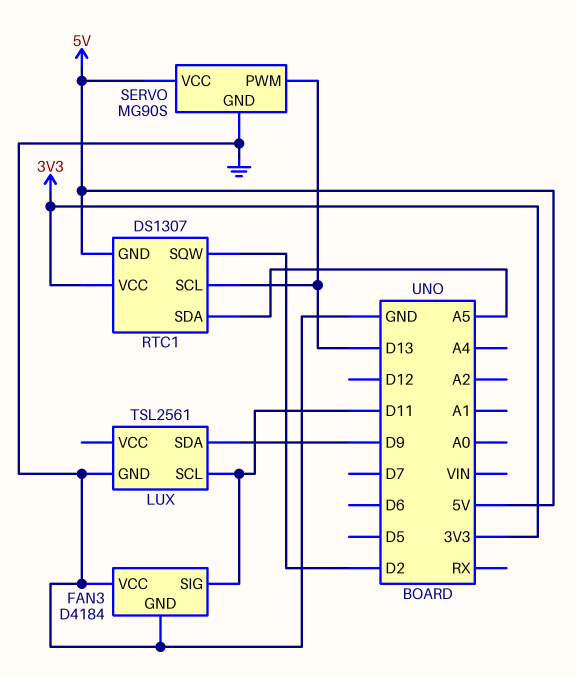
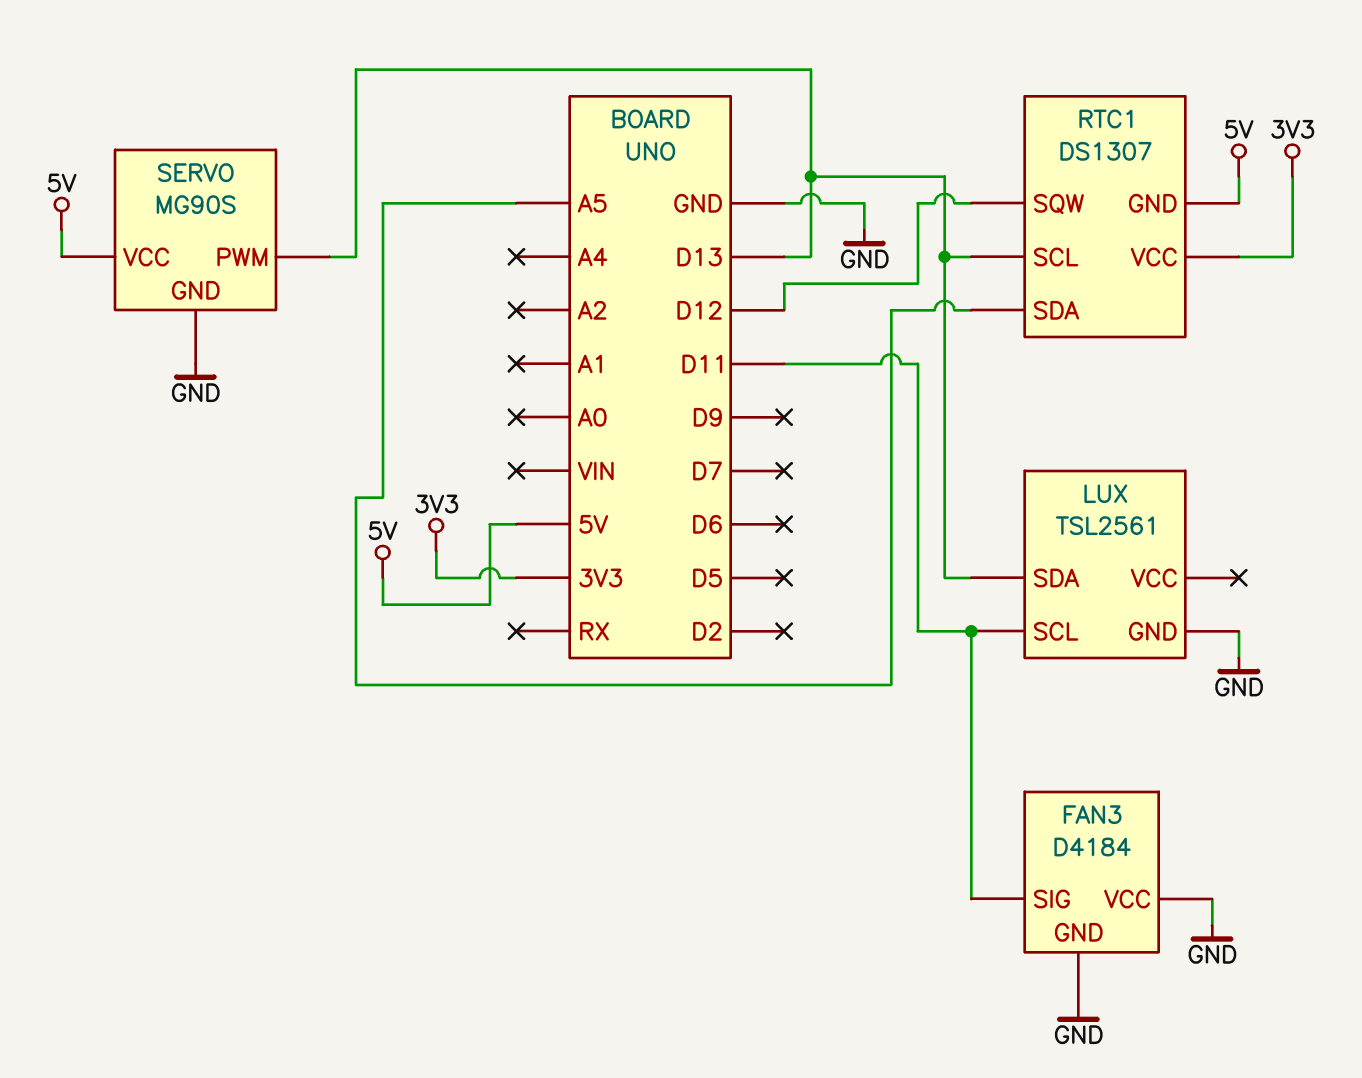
LUX pin SDA: D9 -> D13
RTC1 pin SQW: D2 -> D12

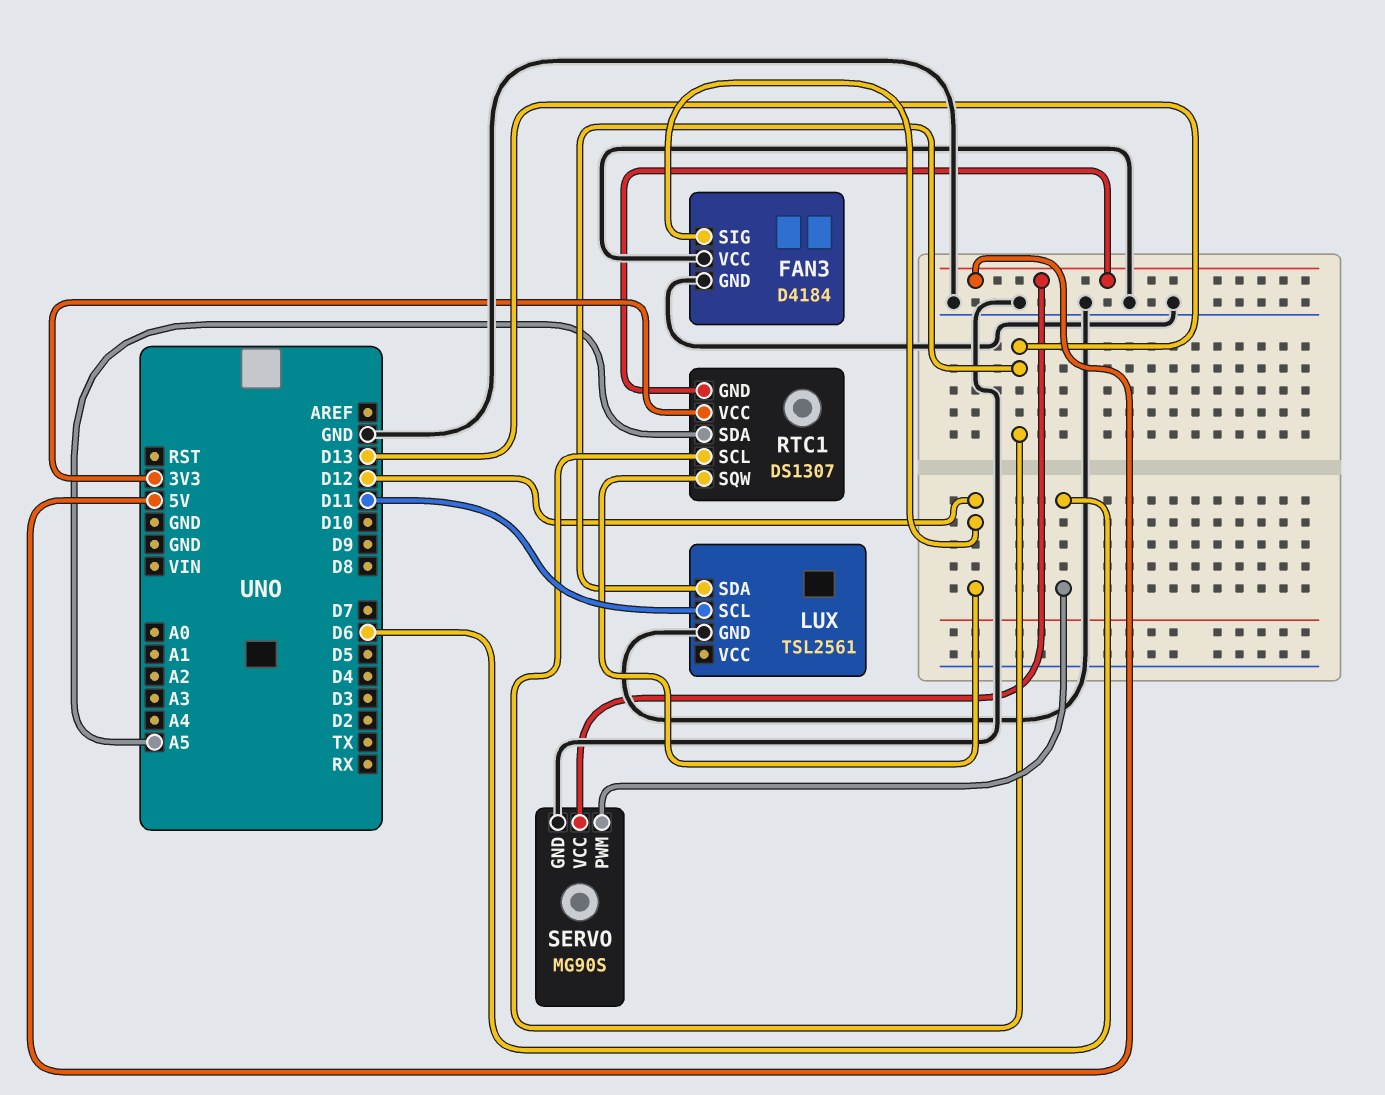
FAN3 pin SIG: D11 -> D12
SERVO pin PWM: D13 -> D6

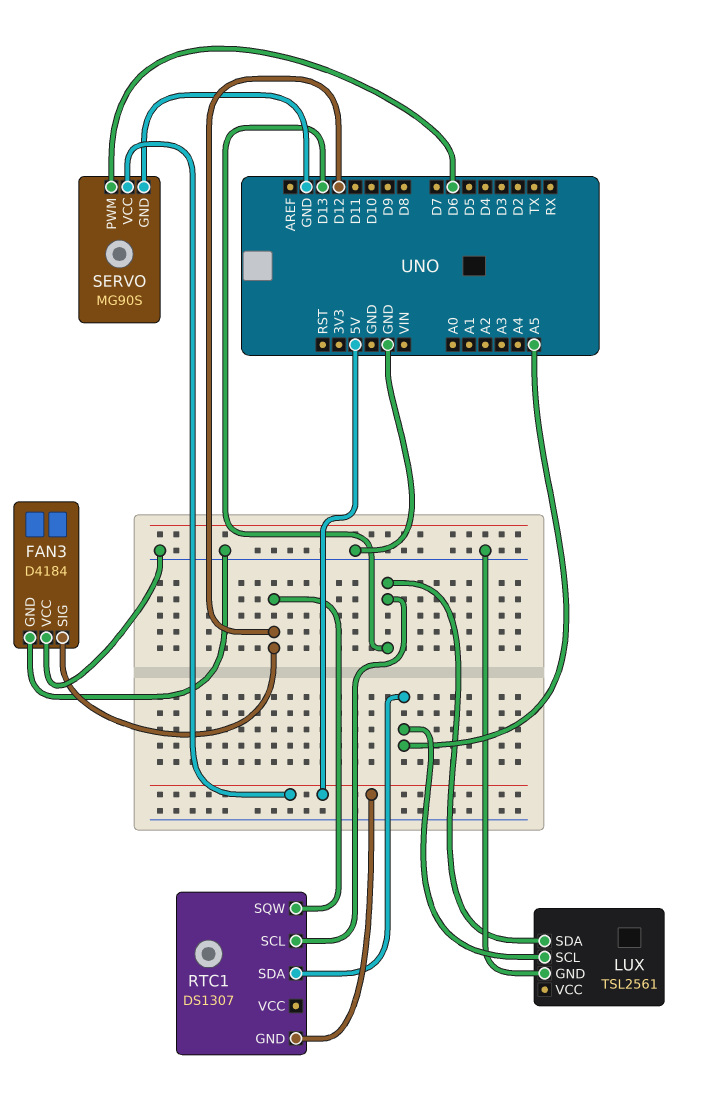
LUX pin SCL: D11 -> A5
RTC1 pin VCC: 3V3 -> none

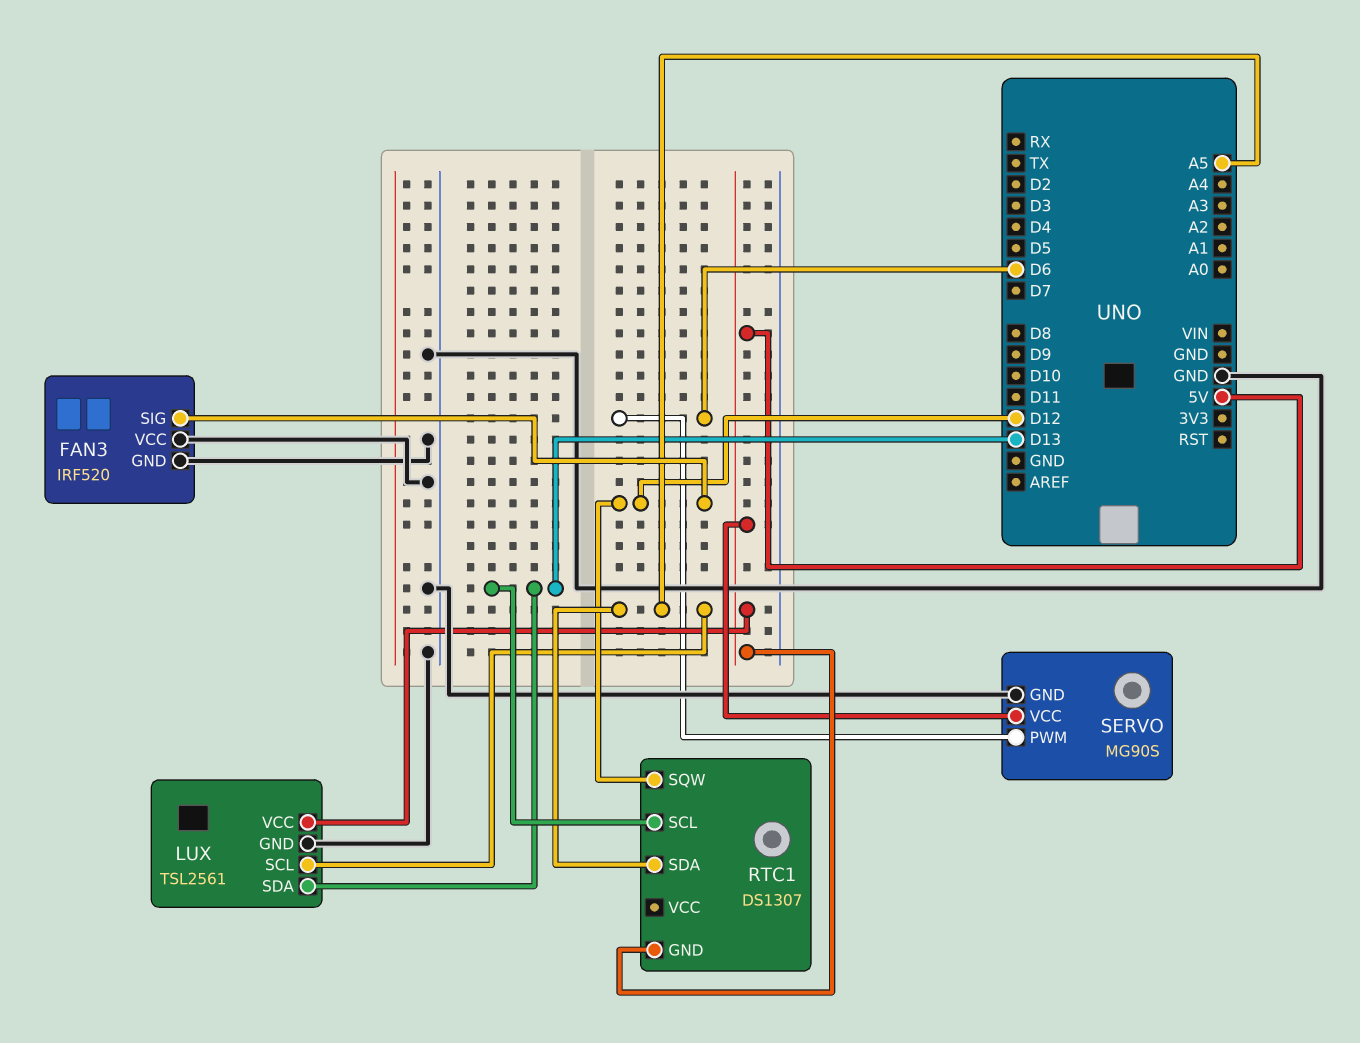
FAN3: D4184 -> IRF520
LUX pin VCC: none -> 5V

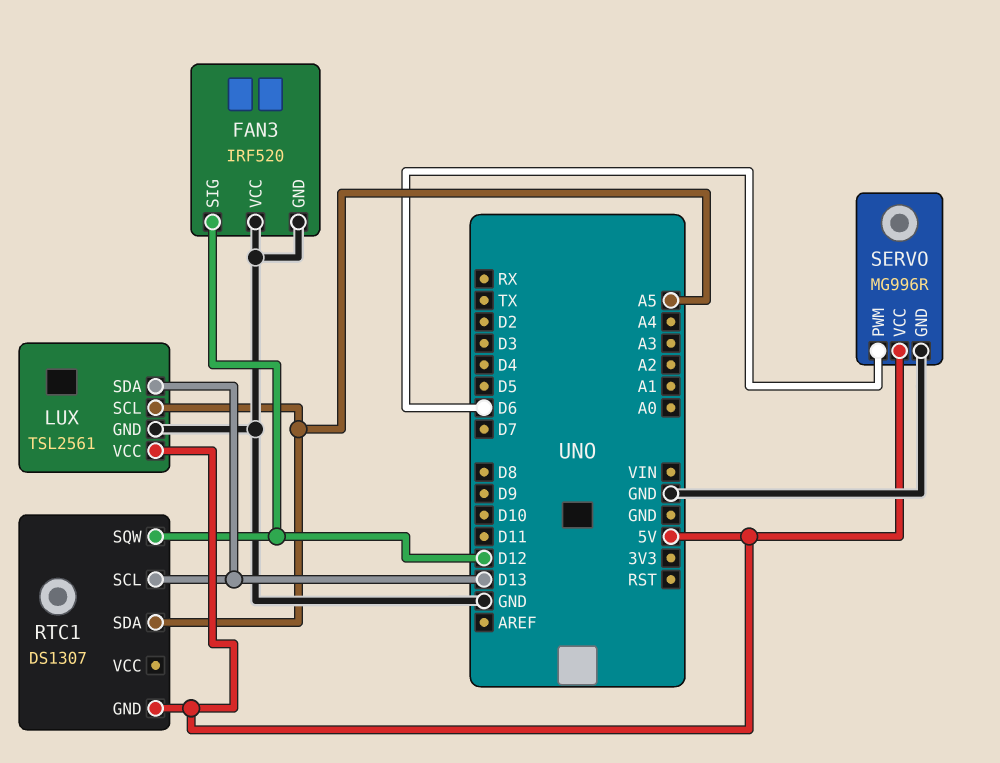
SERVO: MG90S -> MG996R

